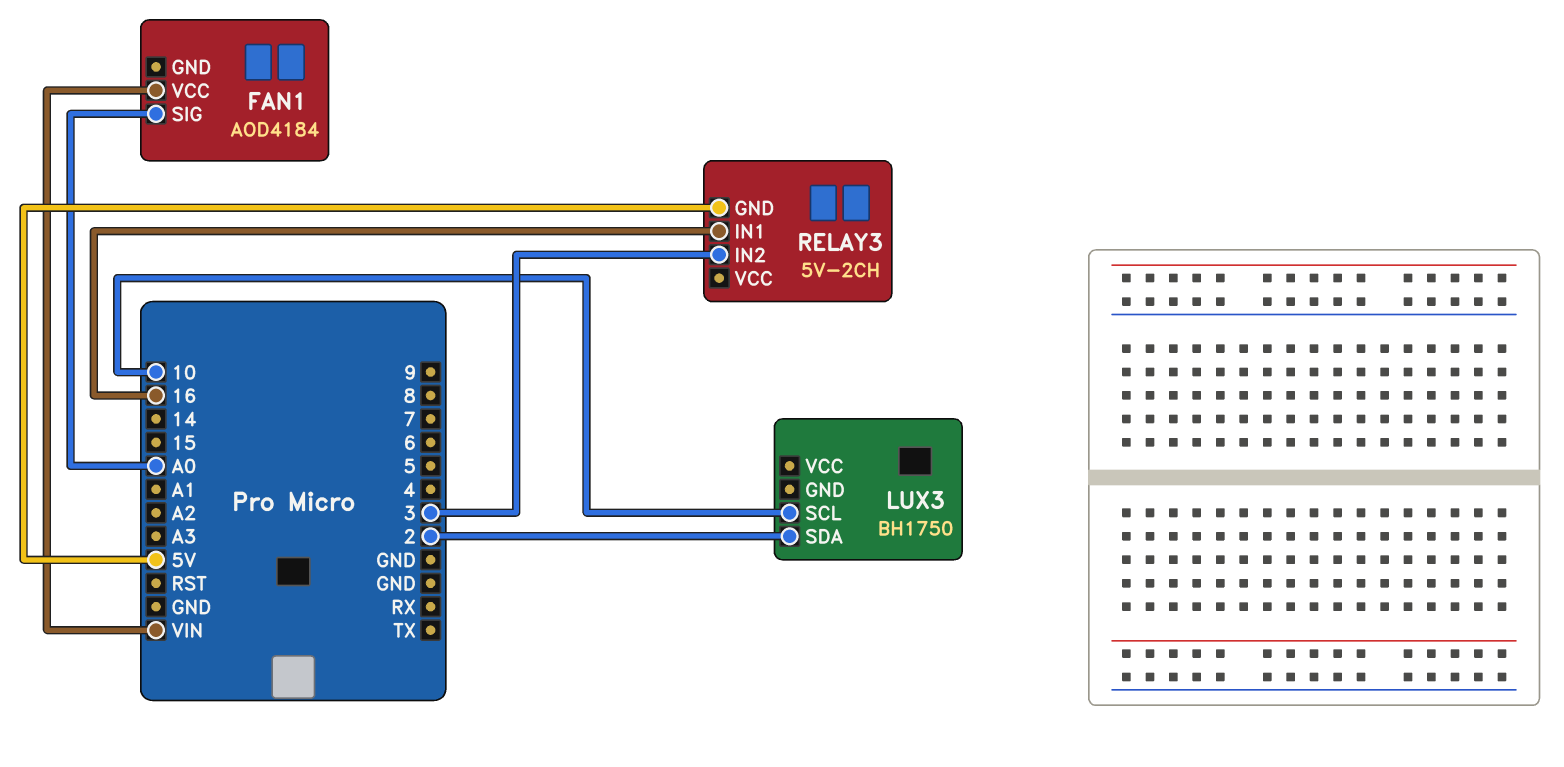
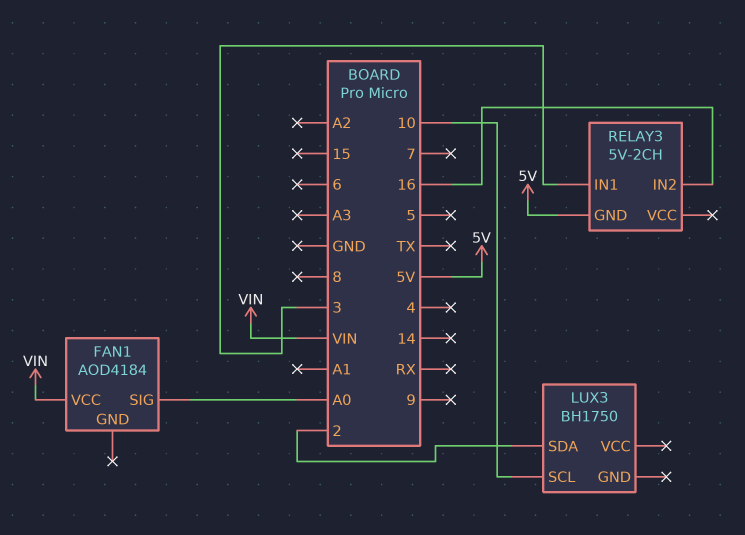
RELAY3 pin IN1: 16 -> 3
RELAY3 pin IN2: 3 -> 16

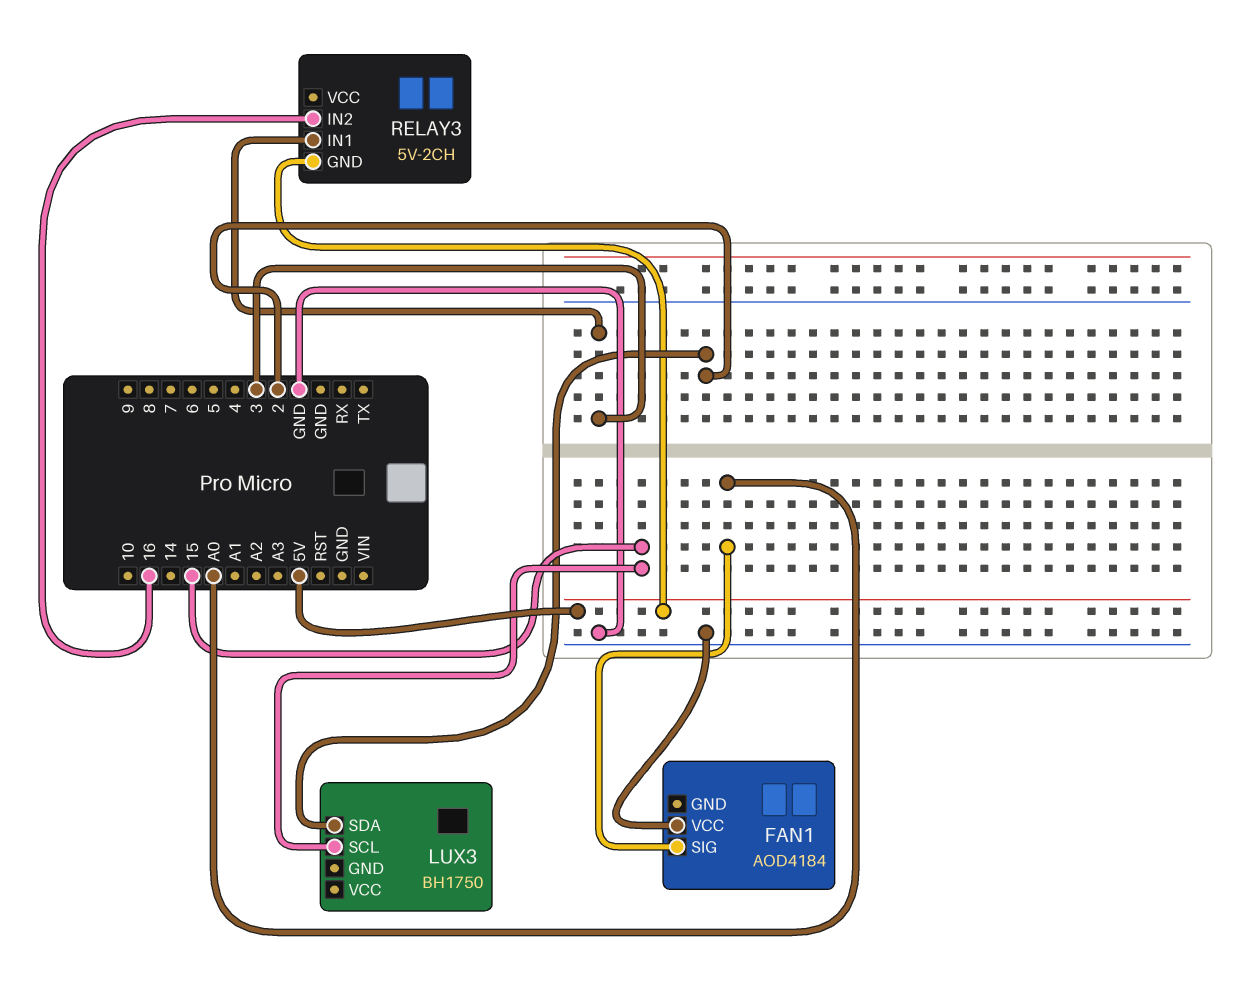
FAN1 pin VCC: VIN -> GND
LUX3 pin SCL: 10 -> 15

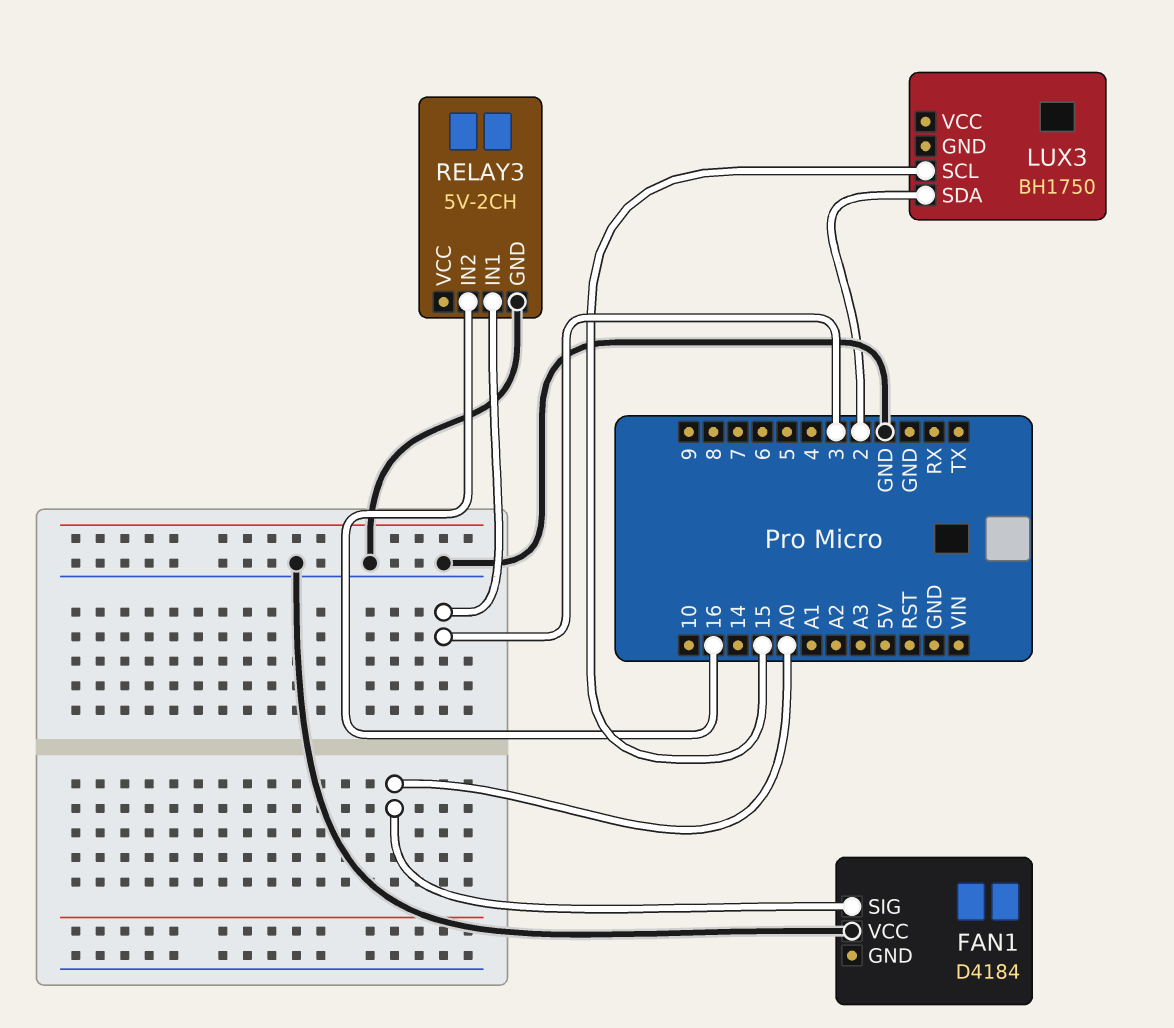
FAN1: AOD4184 -> D4184
RELAY3 pin GND: 5V -> GND

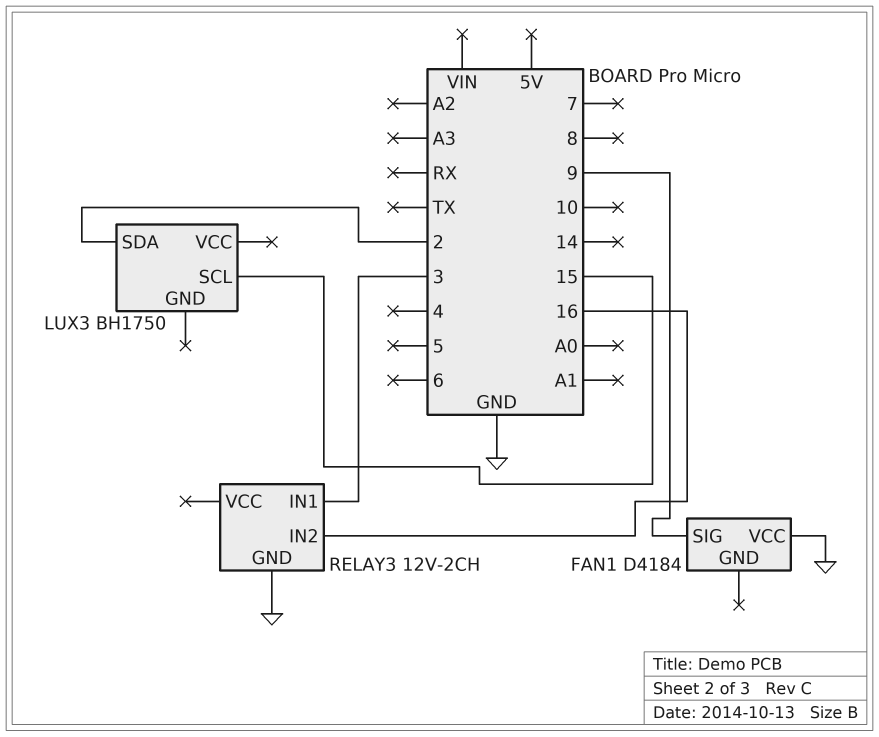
FAN1 pin SIG: A0 -> 9
RELAY3: 5V-2CH -> 12V-2CH

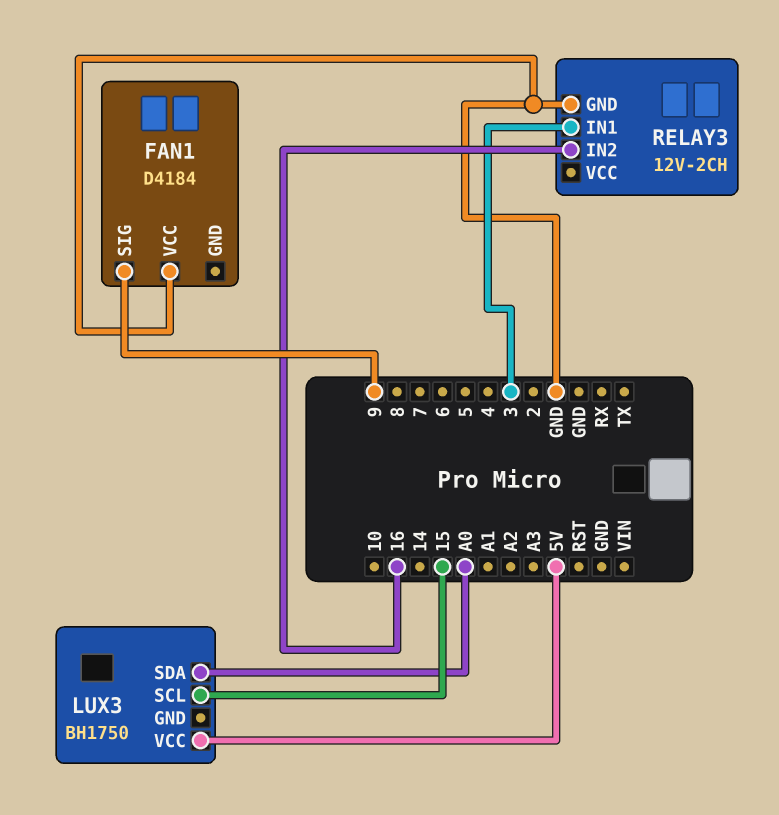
LUX3 pin SDA: 2 -> A0
LUX3 pin VCC: none -> 5V

